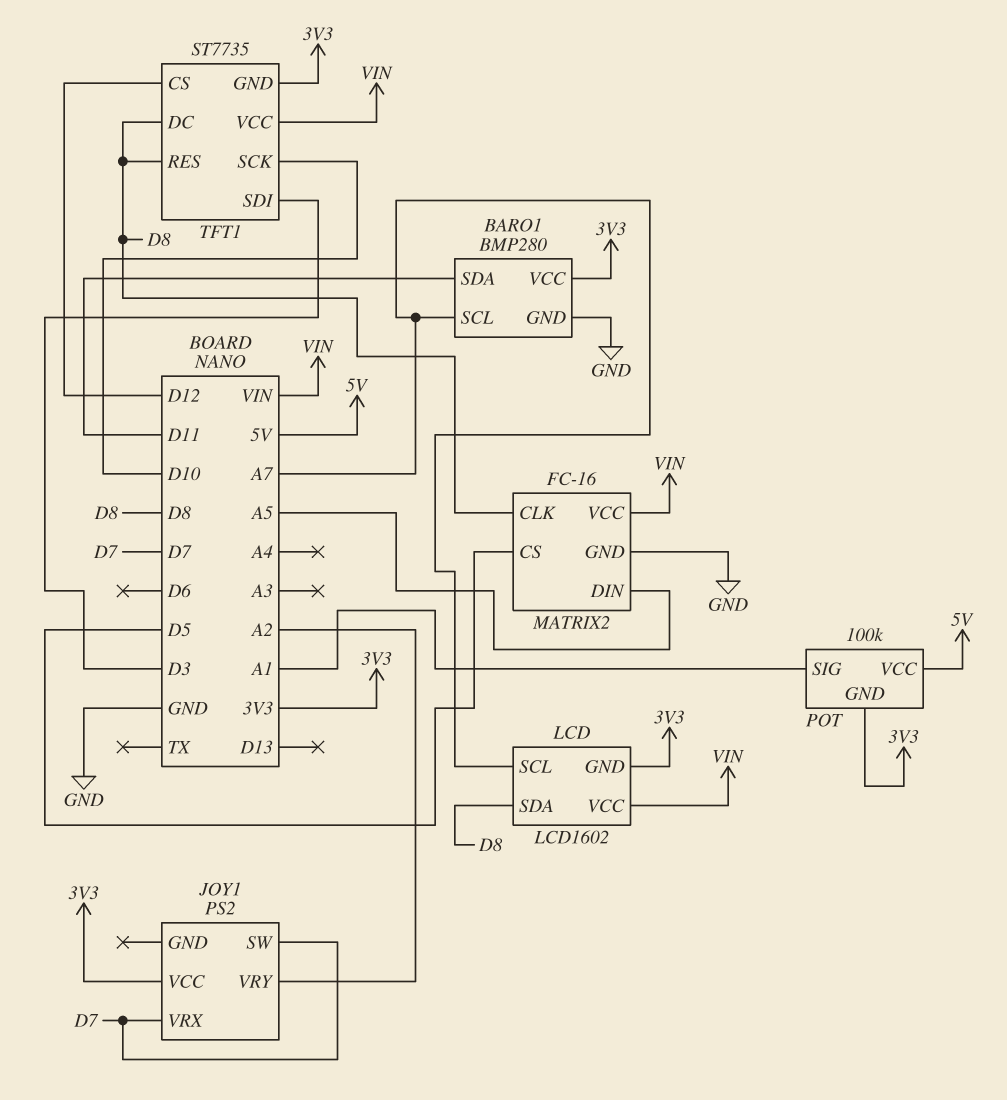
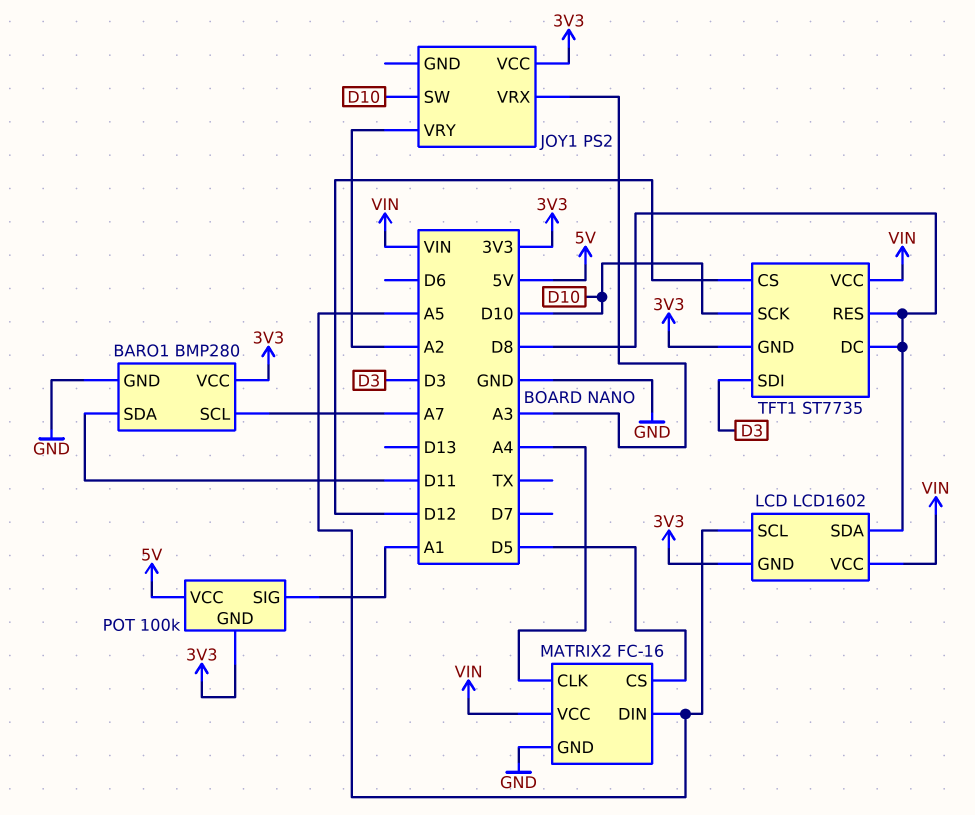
JOY1 pin SW: D7 -> D10
JOY1 pin VRX: D7 -> A3
LCD pin SCL: A7 -> A5
MATRIX2 pin CLK: D8 -> A4

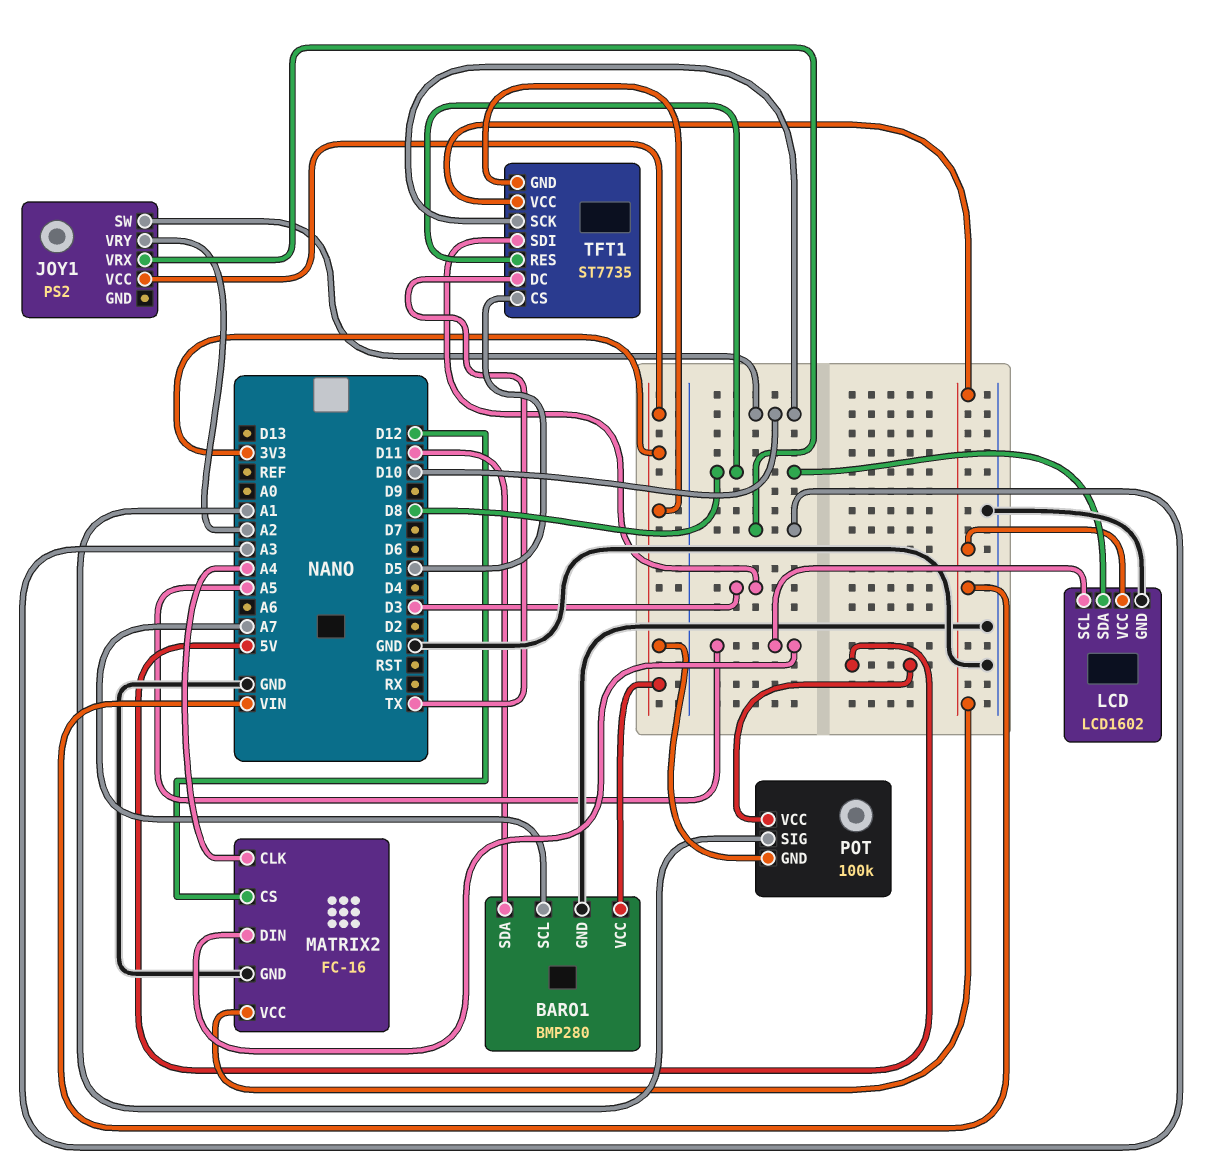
LCD pin GND: 3V3 -> GND
MATRIX2 pin CS: D5 -> D12
TFT1 pin CS: D12 -> D5
TFT1 pin DC: D8 -> TX

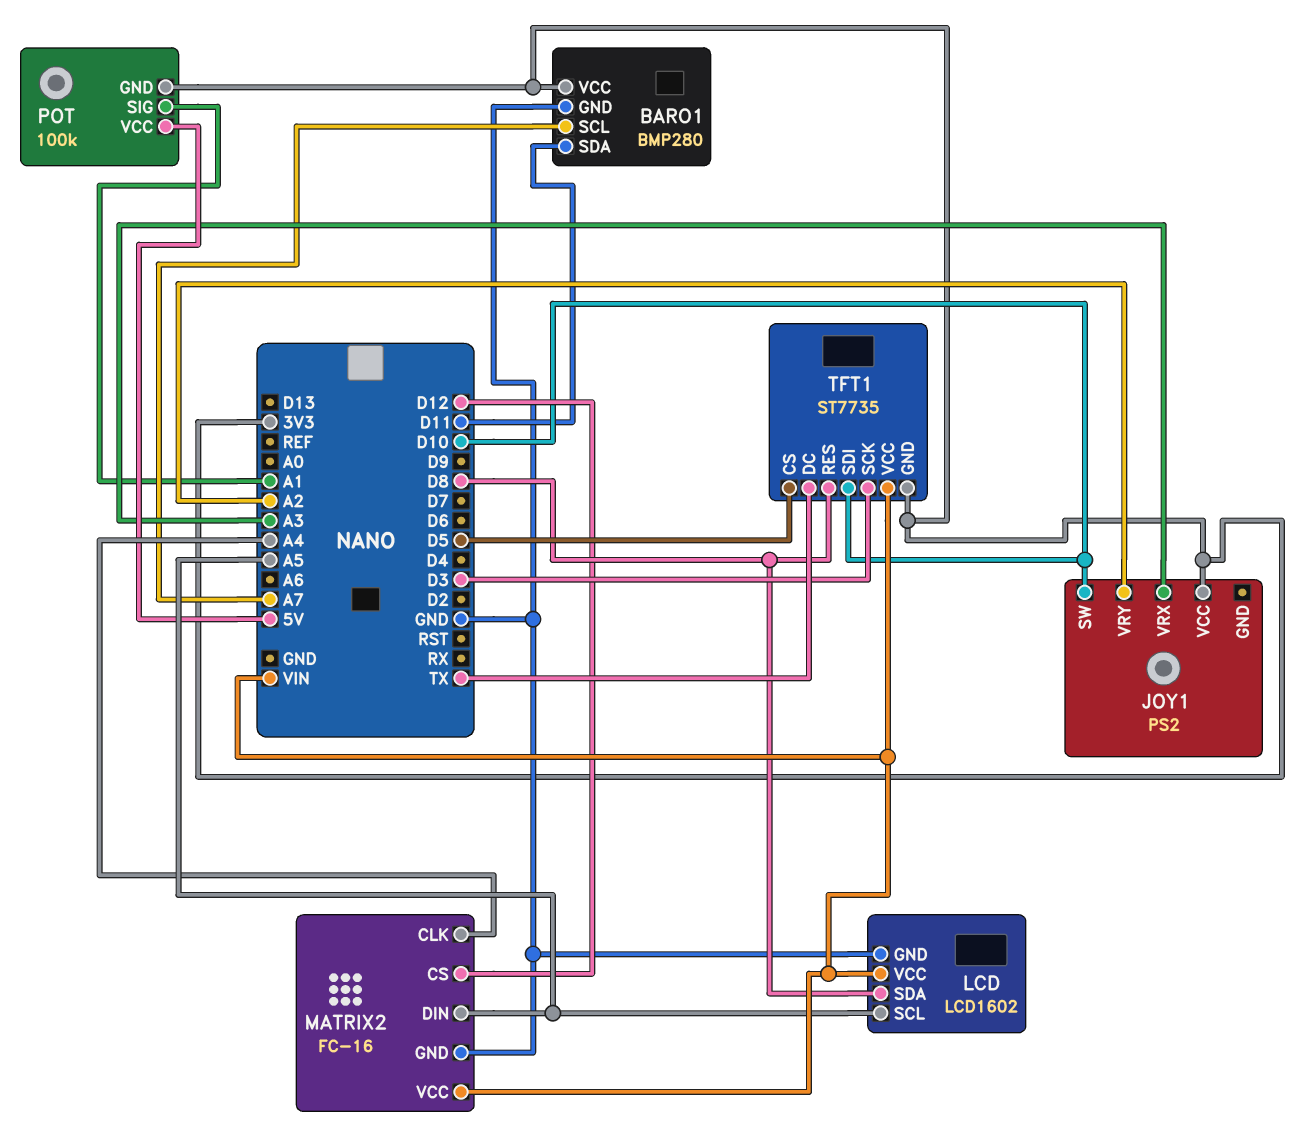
TFT1 pin SCK: D10 -> D3
TFT1 pin SDI: D3 -> D10

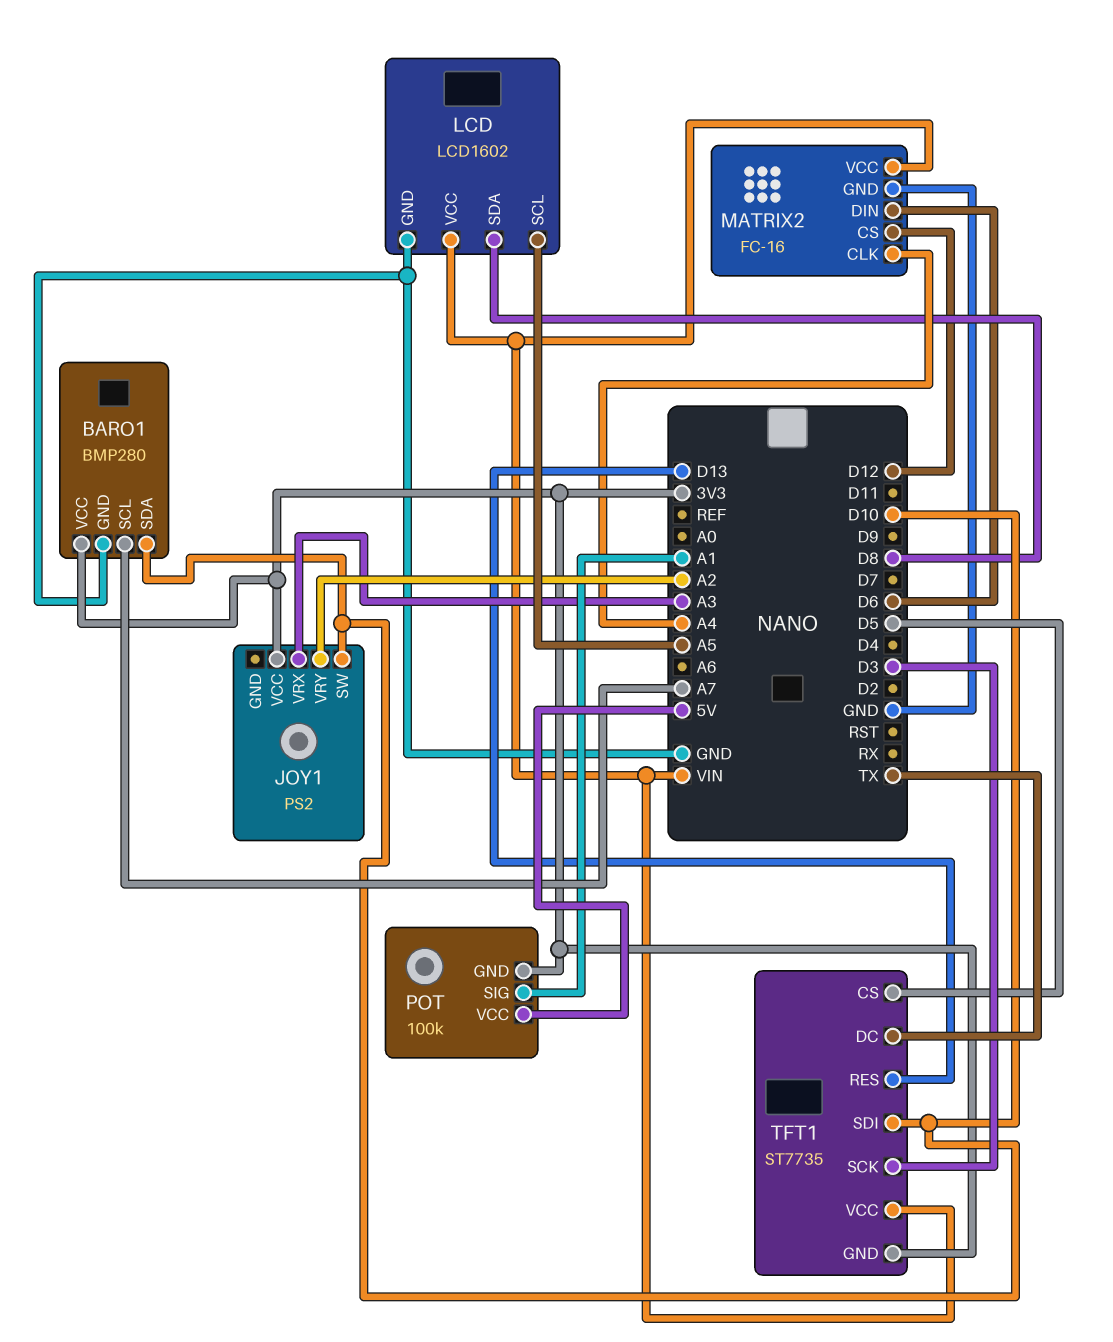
BARO1 pin SDA: D11 -> D10
MATRIX2 pin DIN: A5 -> D6
TFT1 pin RES: D8 -> D13

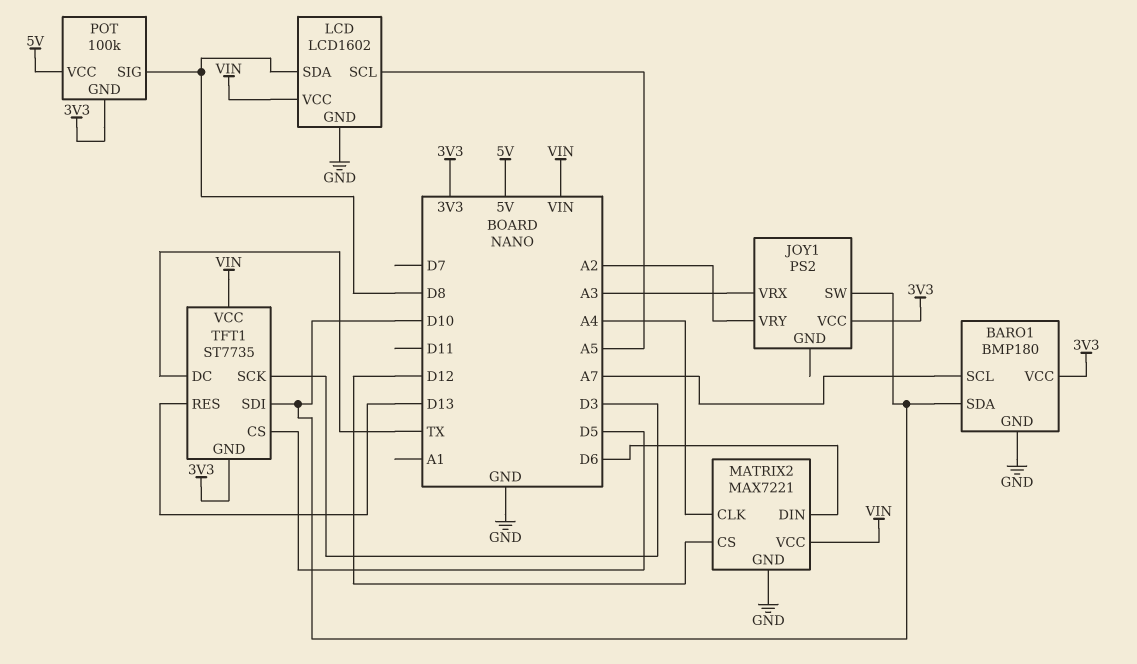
BARO1: BMP280 -> BMP180
MATRIX2: FC-16 -> MAX7221
POT pin SIG: A1 -> D8

